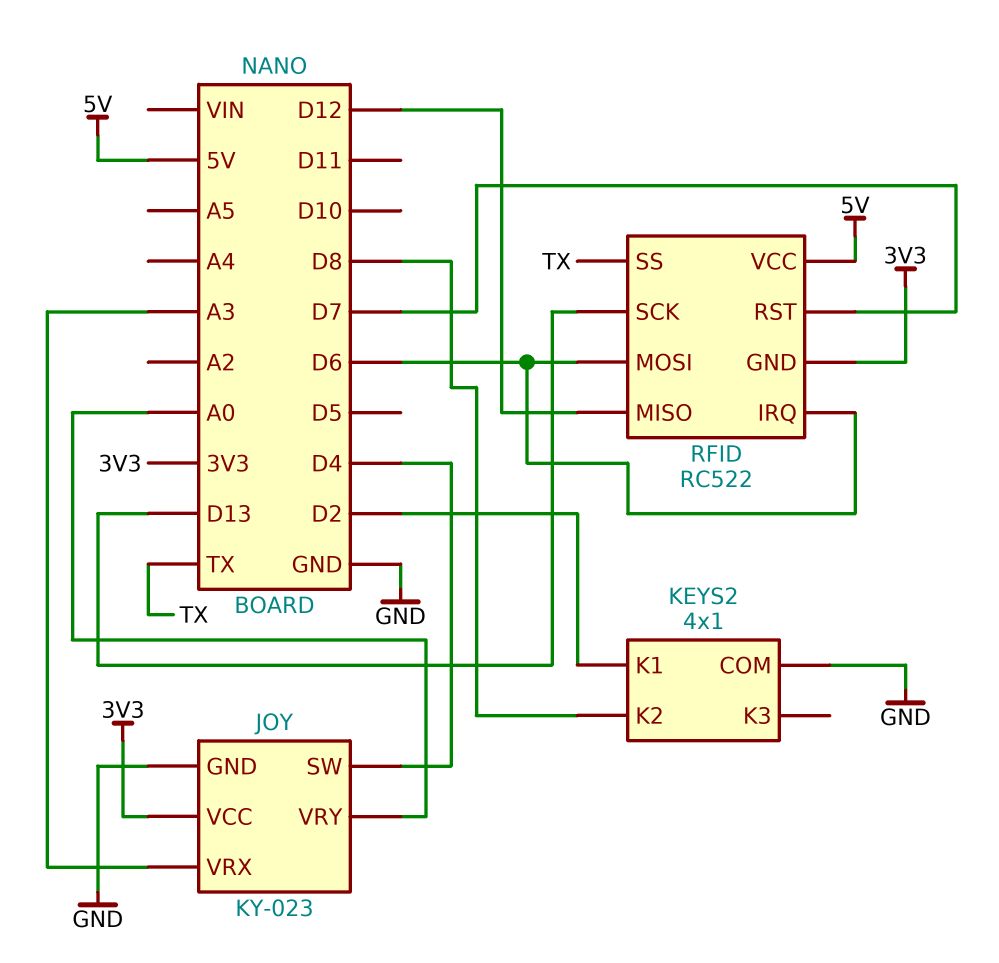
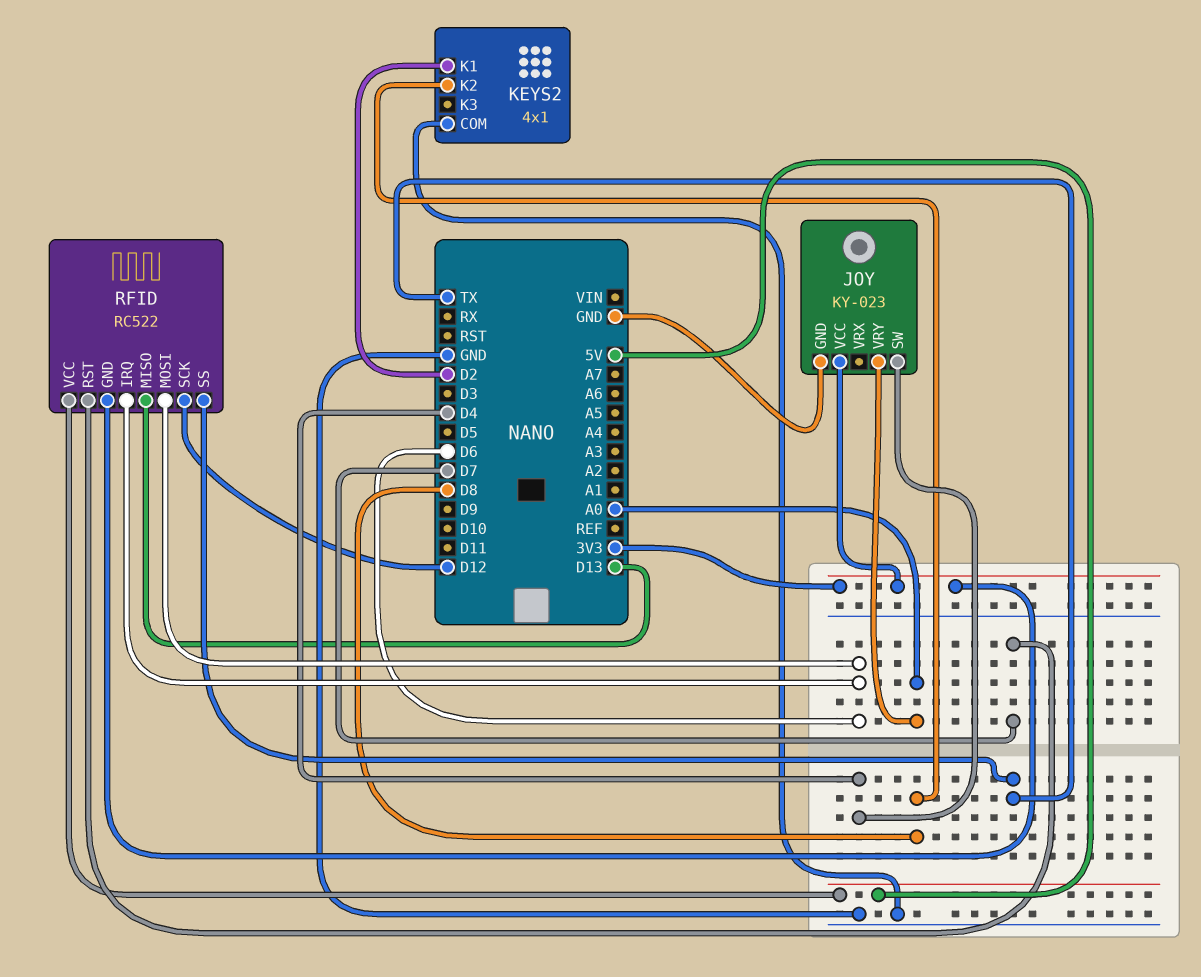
JOY pin VRX: A3 -> none
RFID pin MISO: D12 -> D13
RFID pin SCK: D13 -> D12

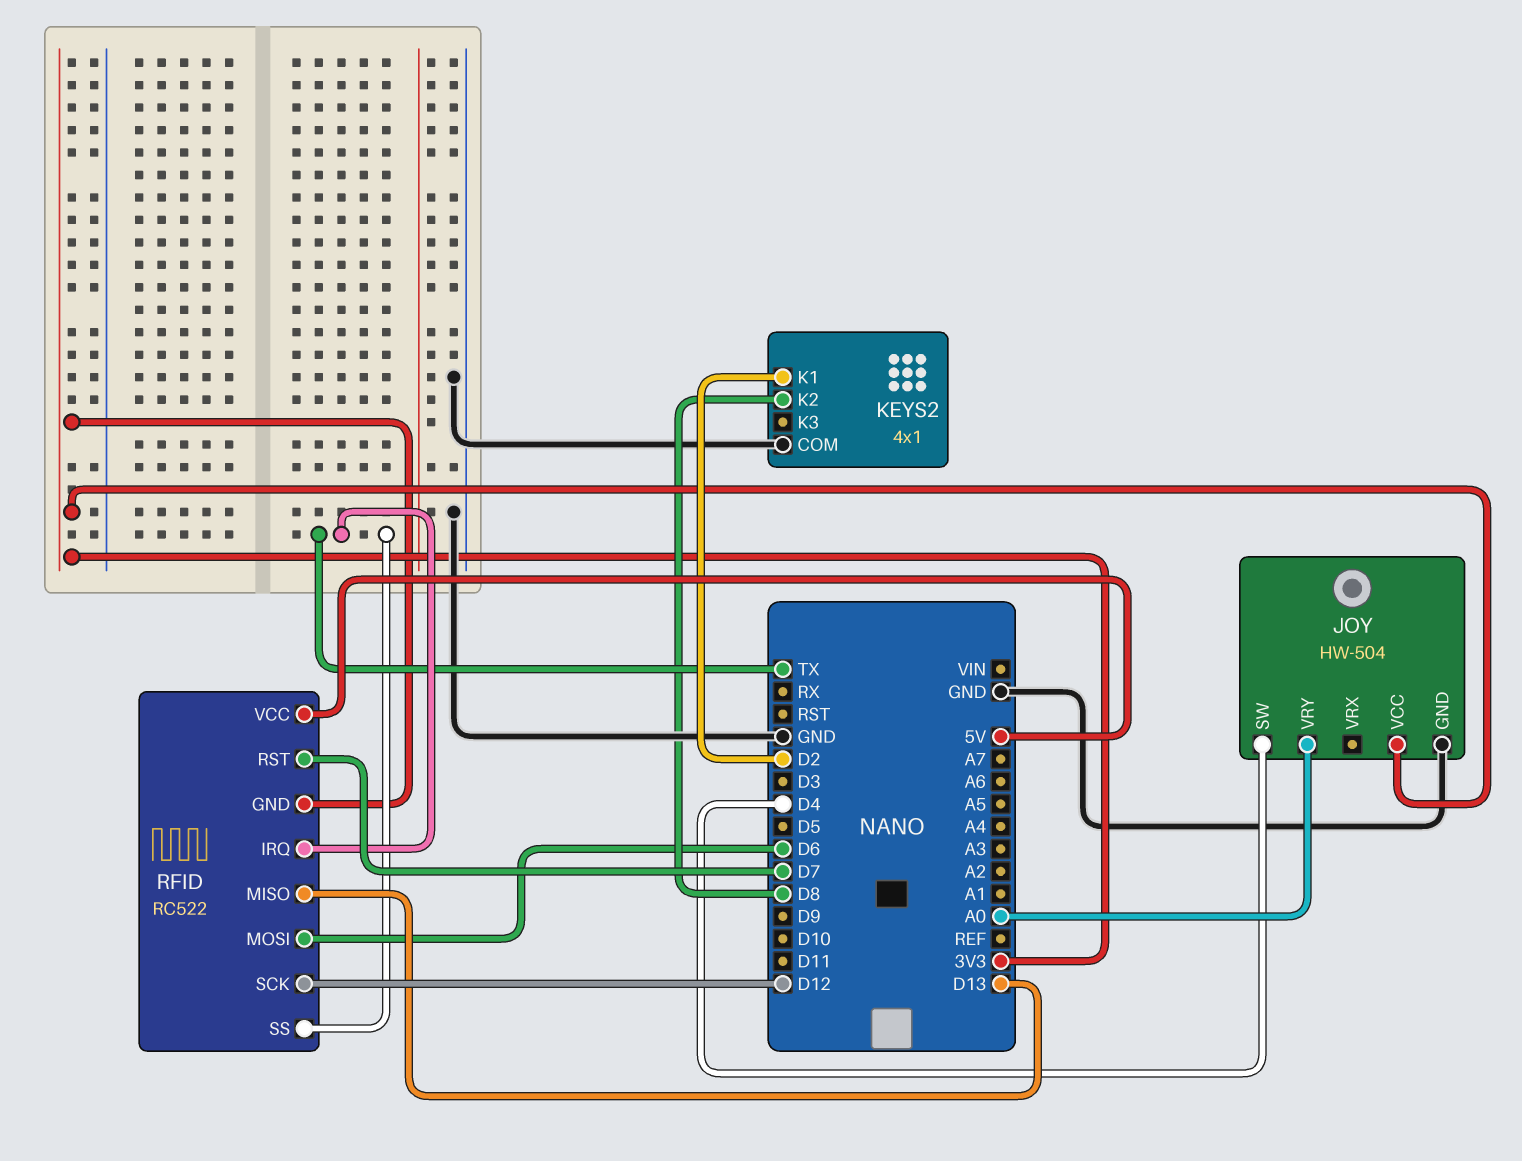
JOY: KY-023 -> HW-504
RFID pin IRQ: D6 -> TX

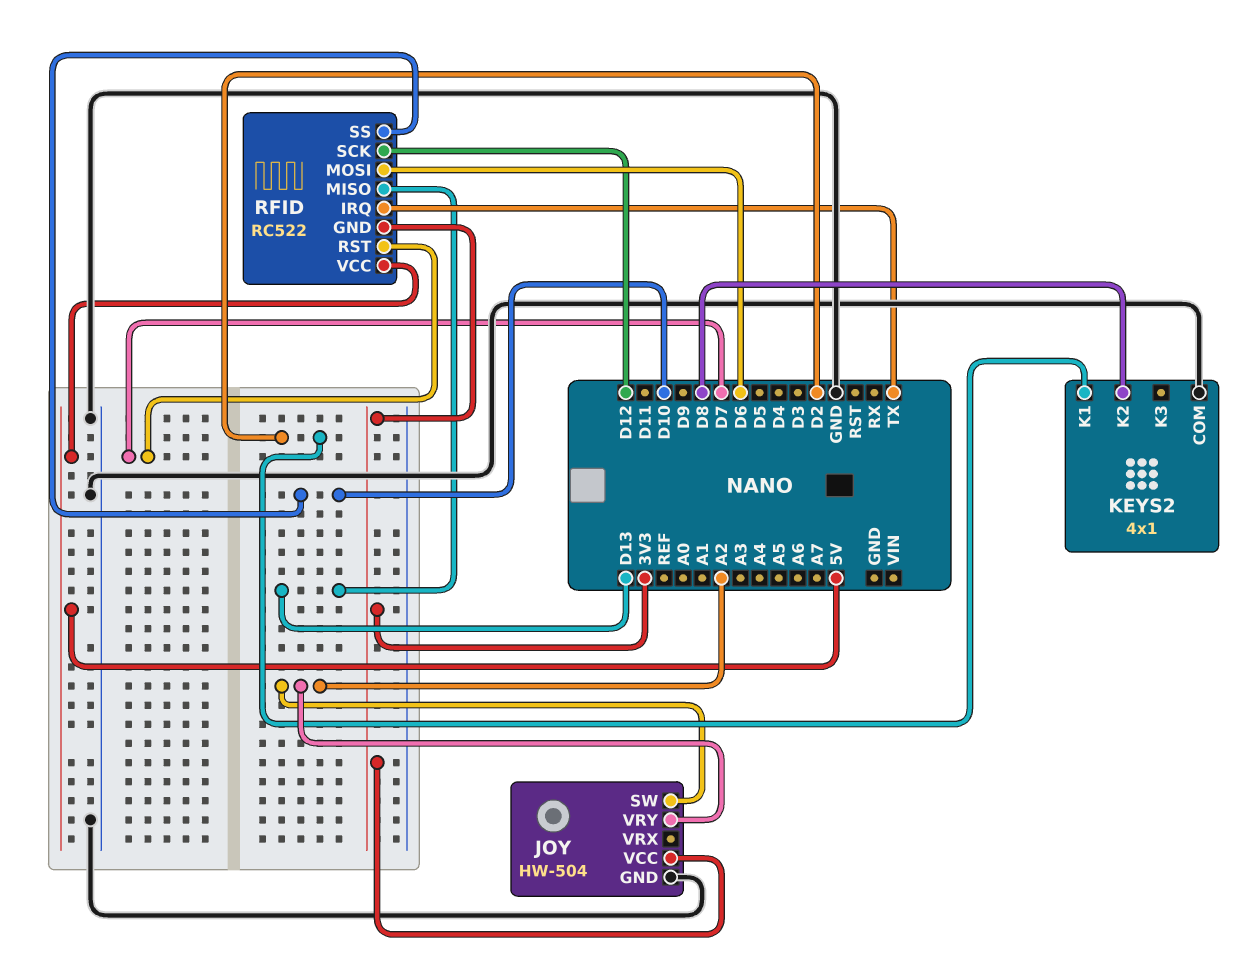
JOY pin SW: D4 -> A2
JOY pin VRY: A0 -> A2
RFID pin SS: TX -> D10

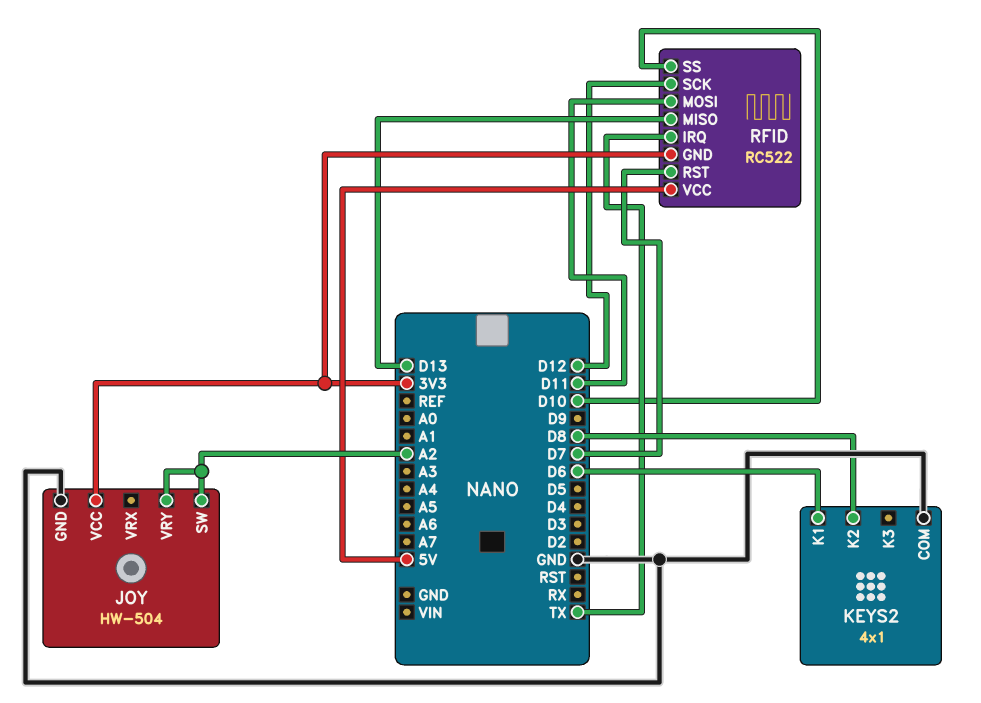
KEYS2 pin K1: D2 -> D6
RFID pin MOSI: D6 -> D11

